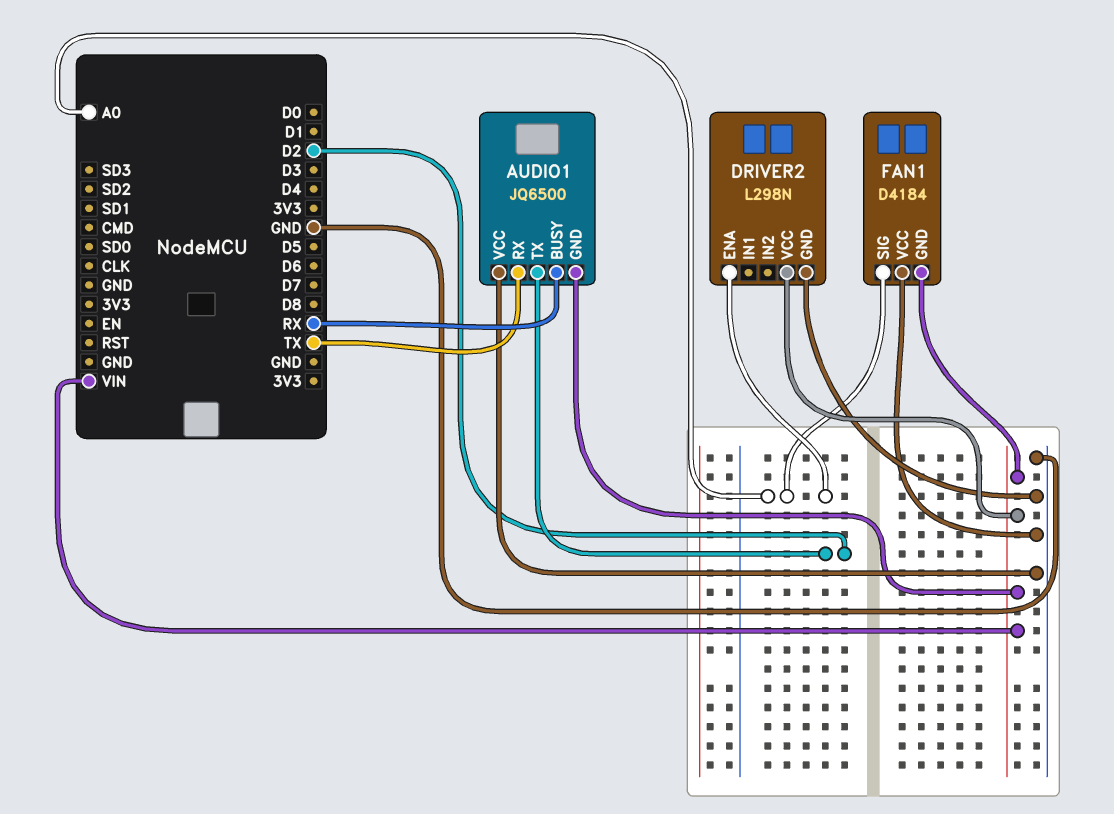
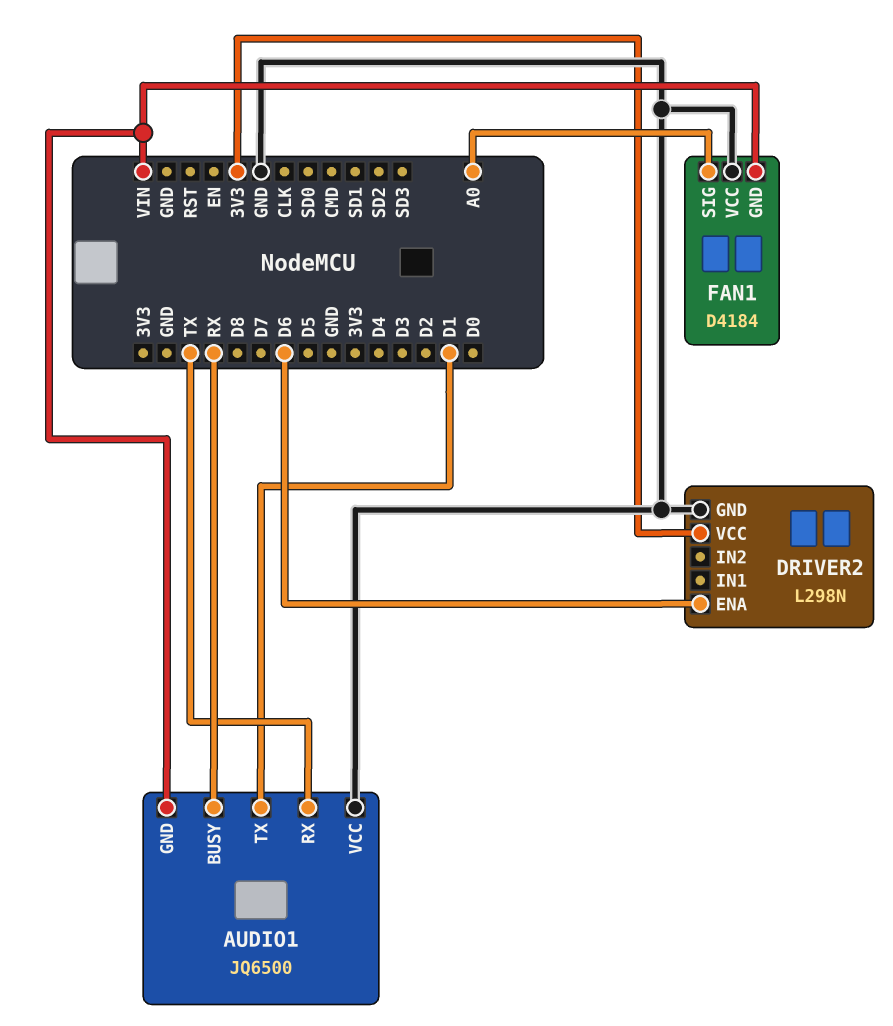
AUDIO1 pin TX: D2 -> D1
DRIVER2 pin ENA: A0 -> D6
DRIVER2 pin VCC: VIN -> 3V3

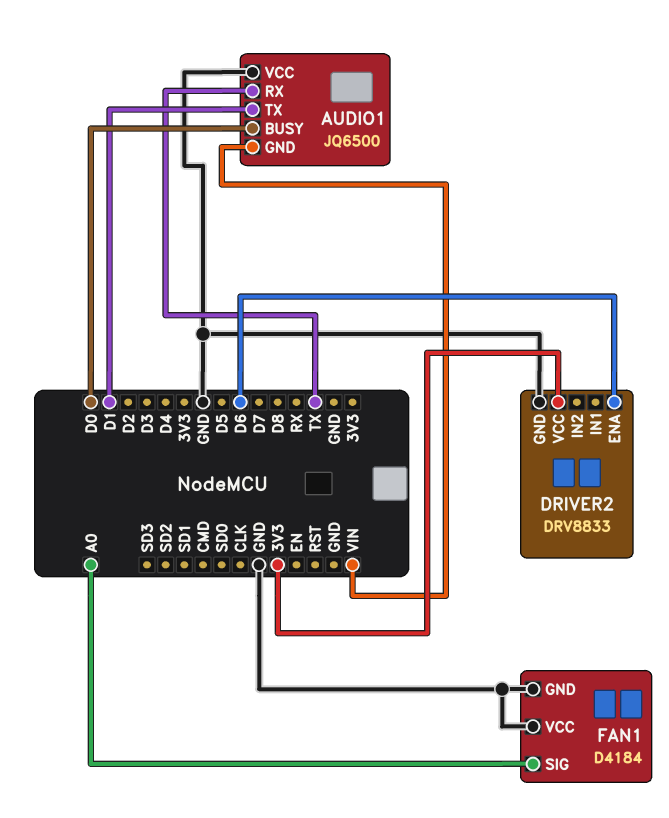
AUDIO1 pin BUSY: RX -> D0
DRIVER2: L298N -> DRV8833
FAN1 pin GND: VIN -> GND

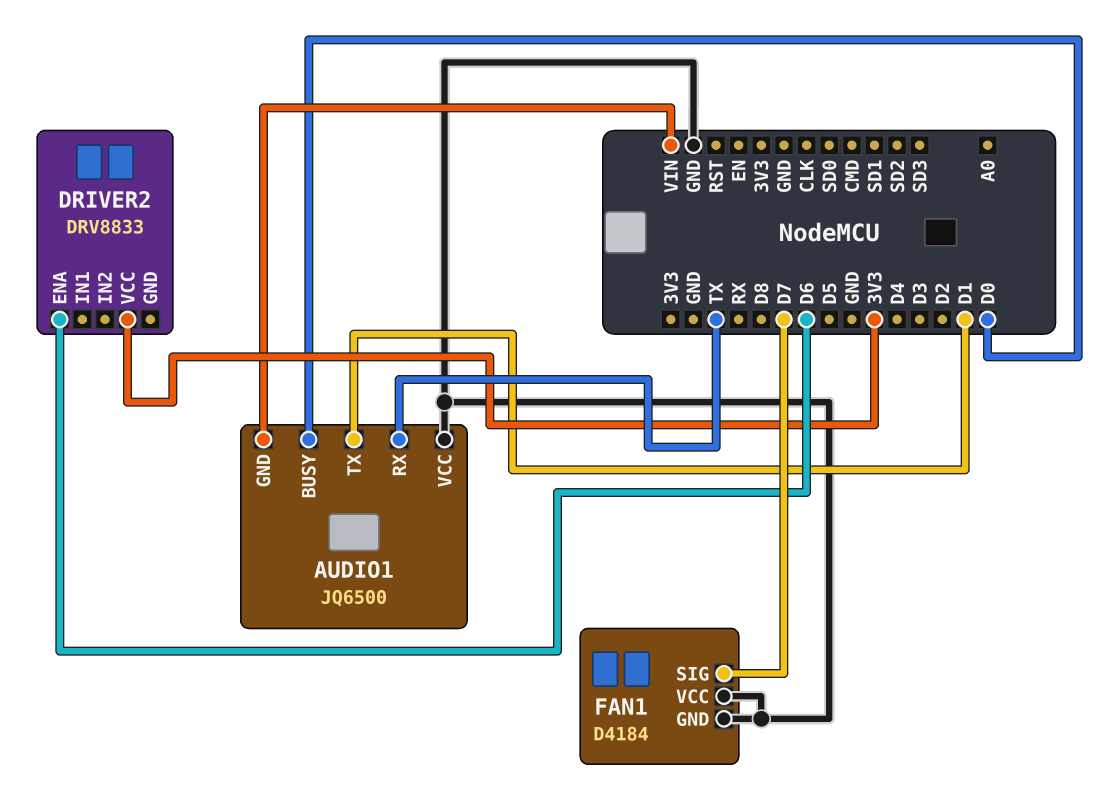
DRIVER2 pin GND: GND -> none
FAN1 pin SIG: A0 -> D7

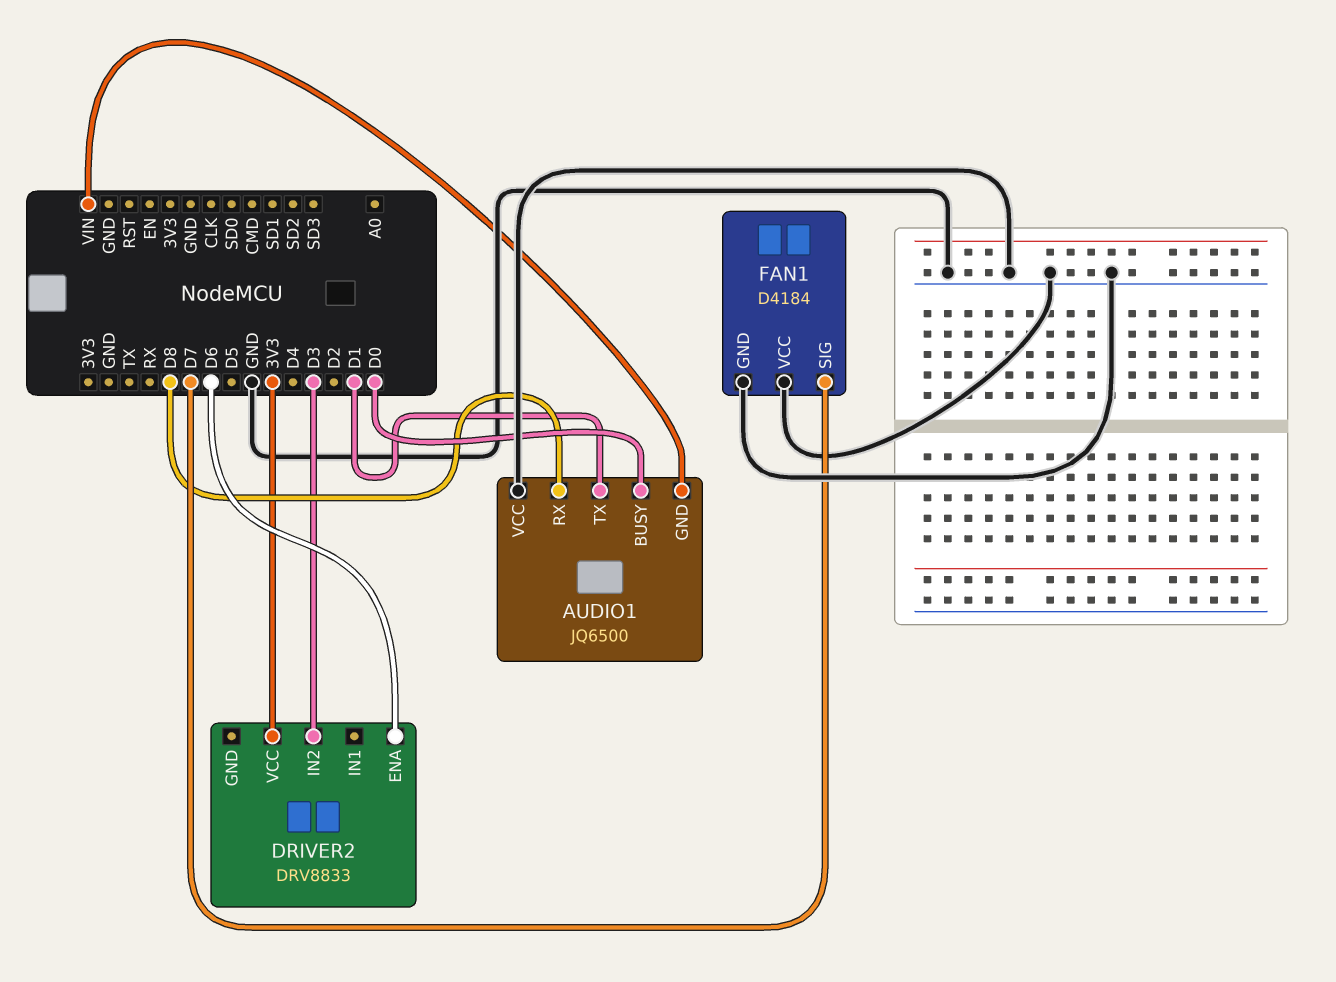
AUDIO1 pin RX: TX -> D8
DRIVER2 pin IN2: none -> D3

